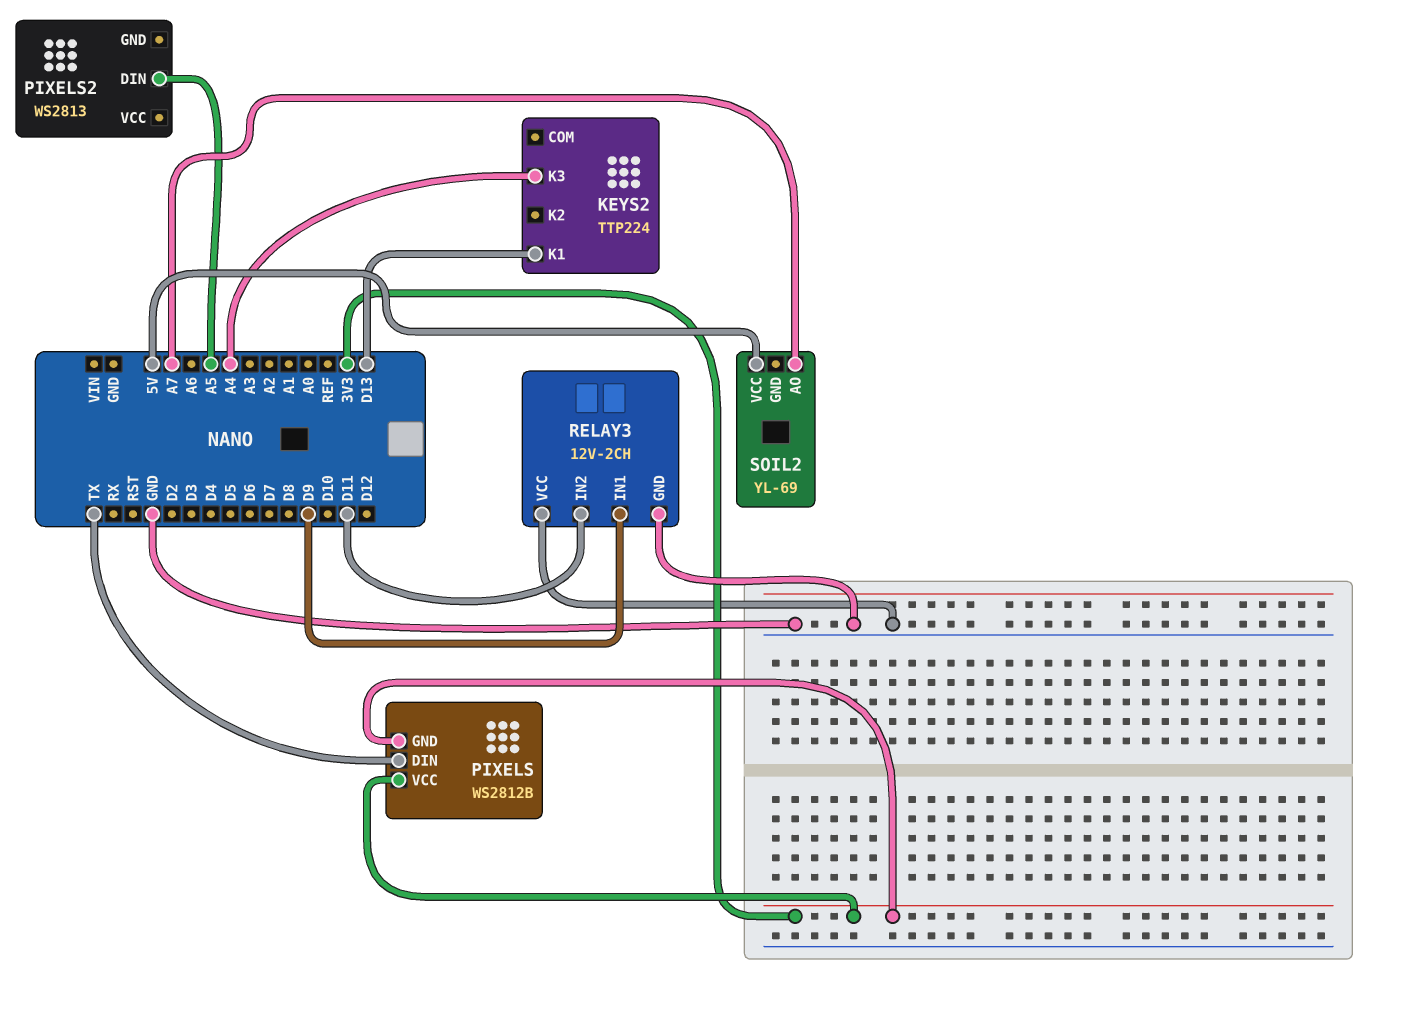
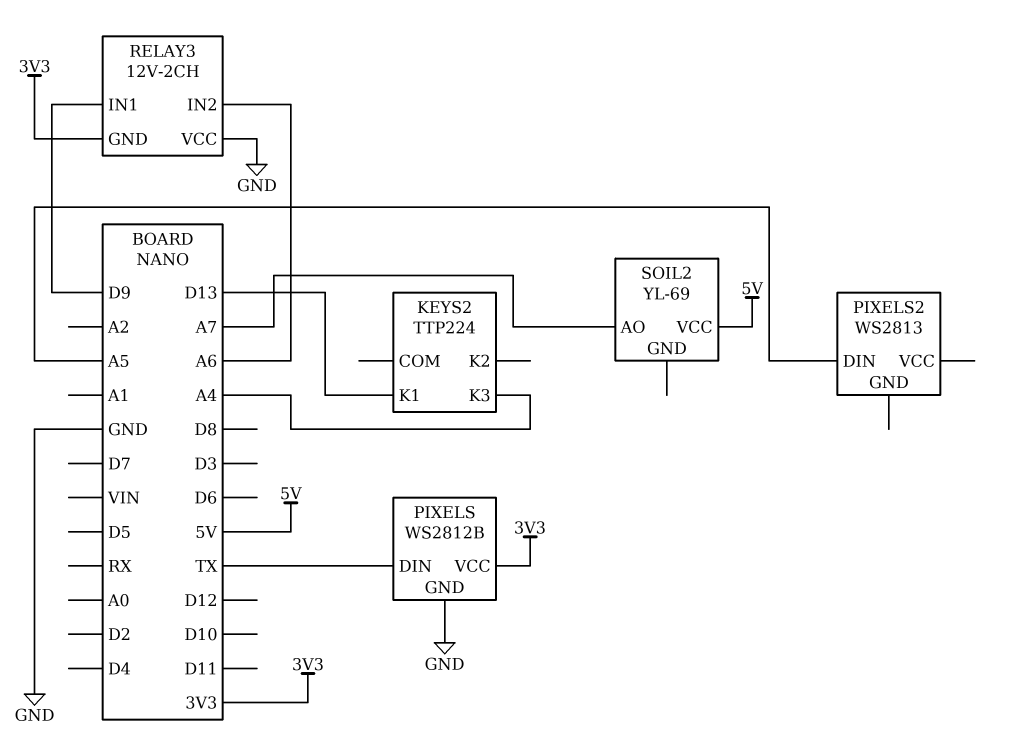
PIXELS pin GND: 3V3 -> GND
RELAY3 pin GND: GND -> 3V3
RELAY3 pin IN2: D11 -> A6

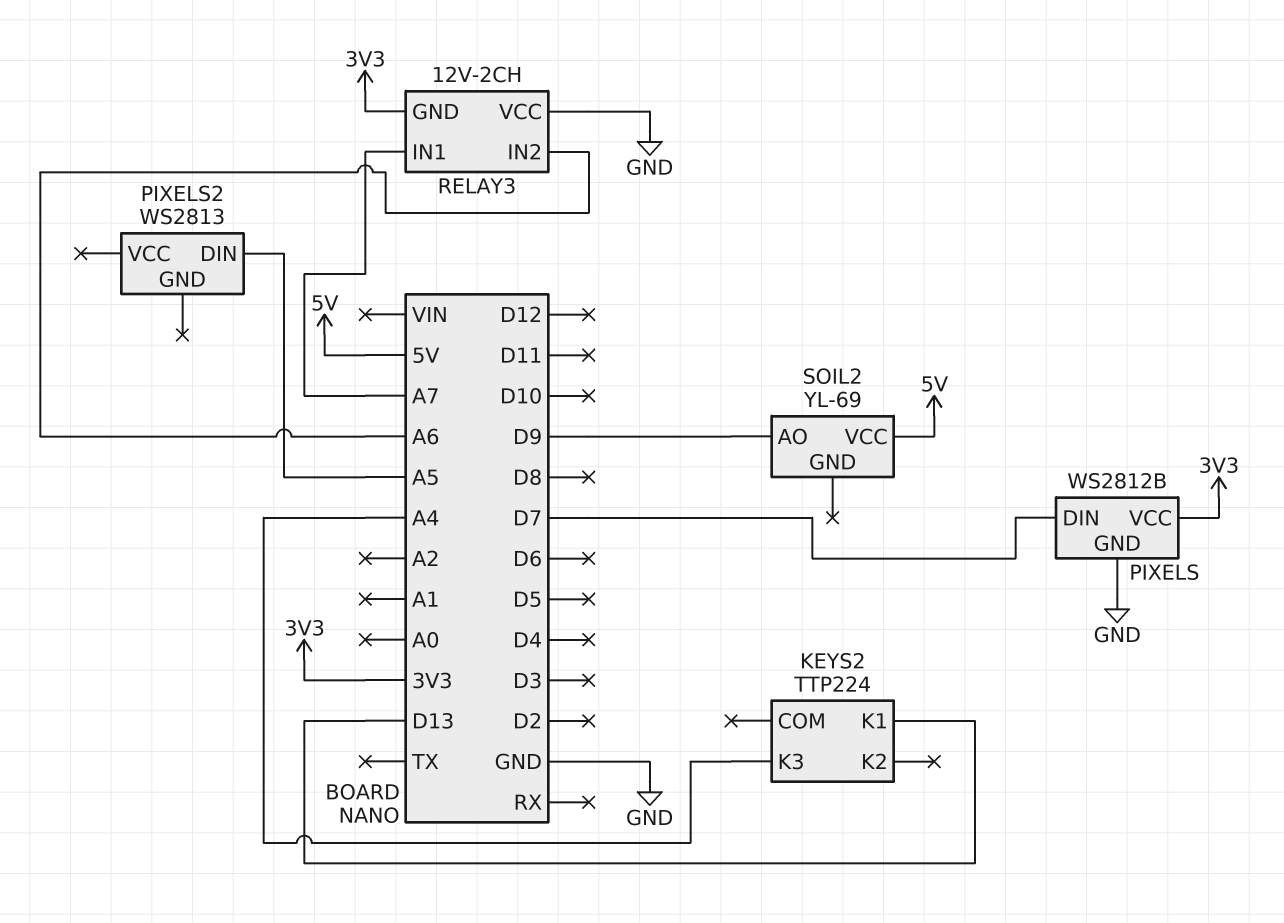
PIXELS pin DIN: TX -> D7
RELAY3 pin IN1: D9 -> A7
SOIL2 pin AO: A7 -> D9

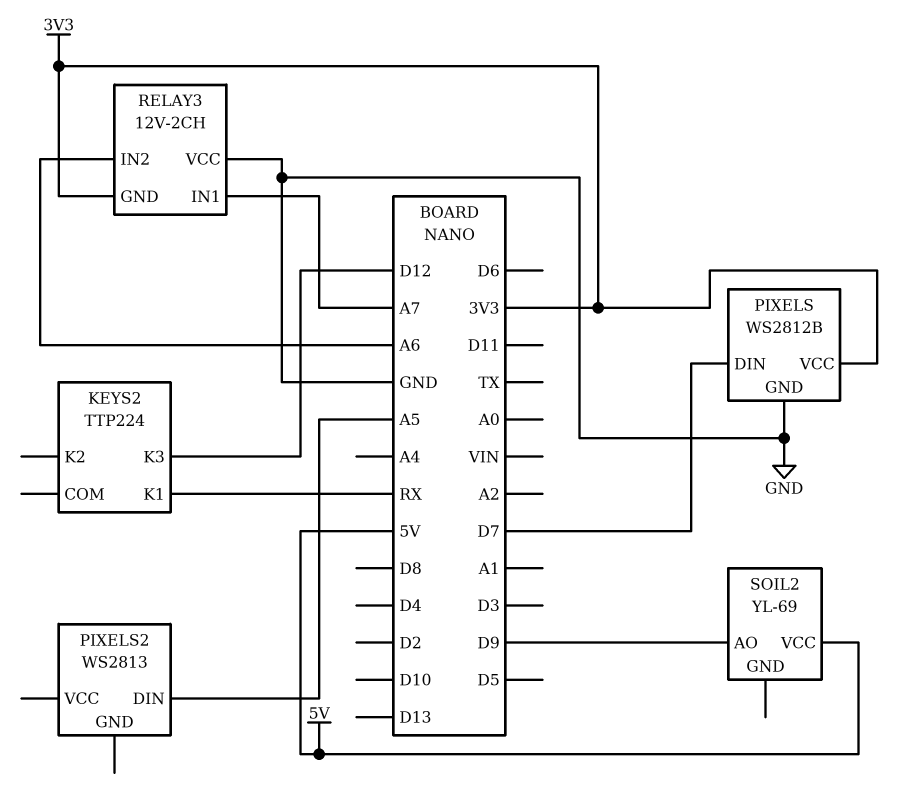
KEYS2 pin K1: D13 -> RX
KEYS2 pin K3: A4 -> D12

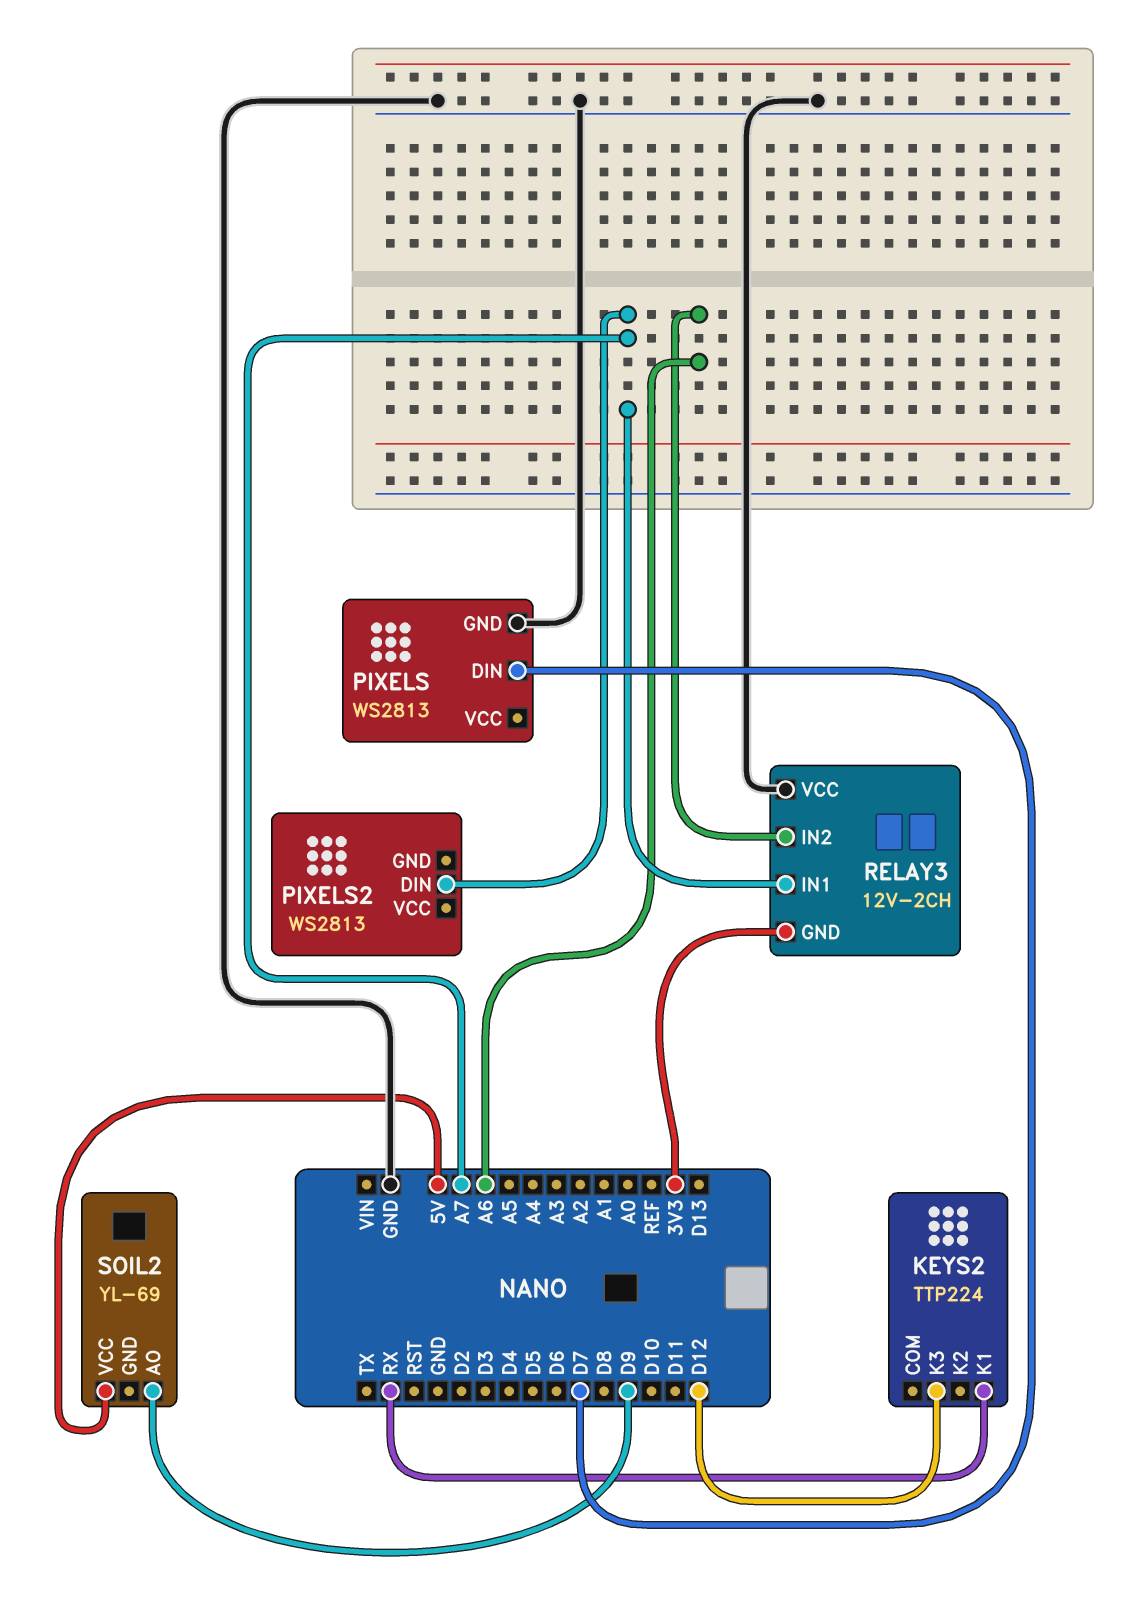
PIXELS: WS2812B -> WS2813
PIXELS pin VCC: 3V3 -> none
PIXELS2 pin DIN: A5 -> A7

